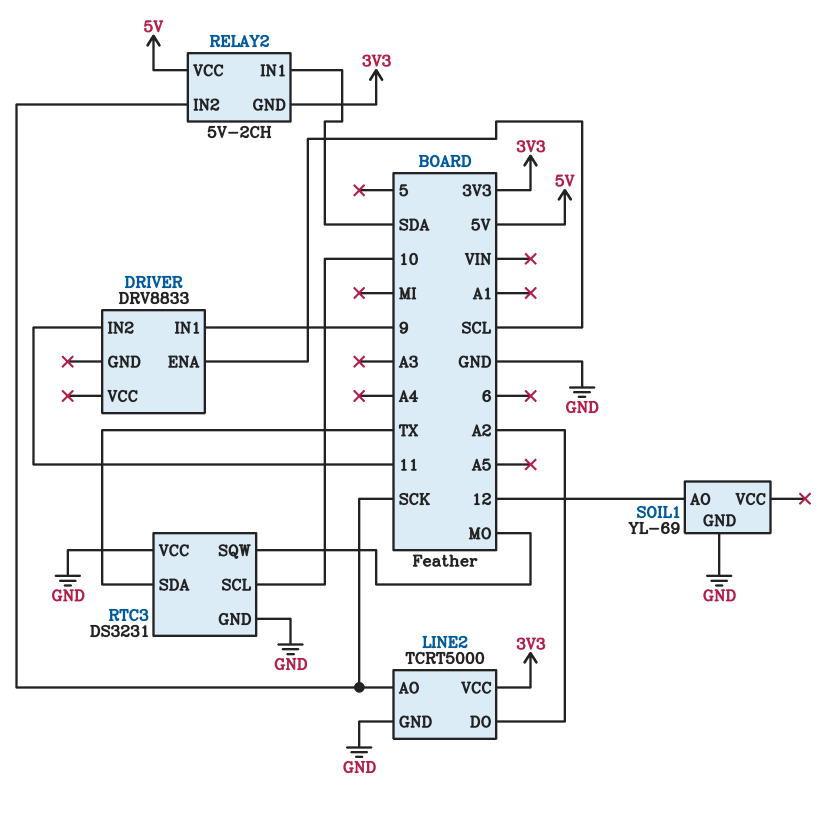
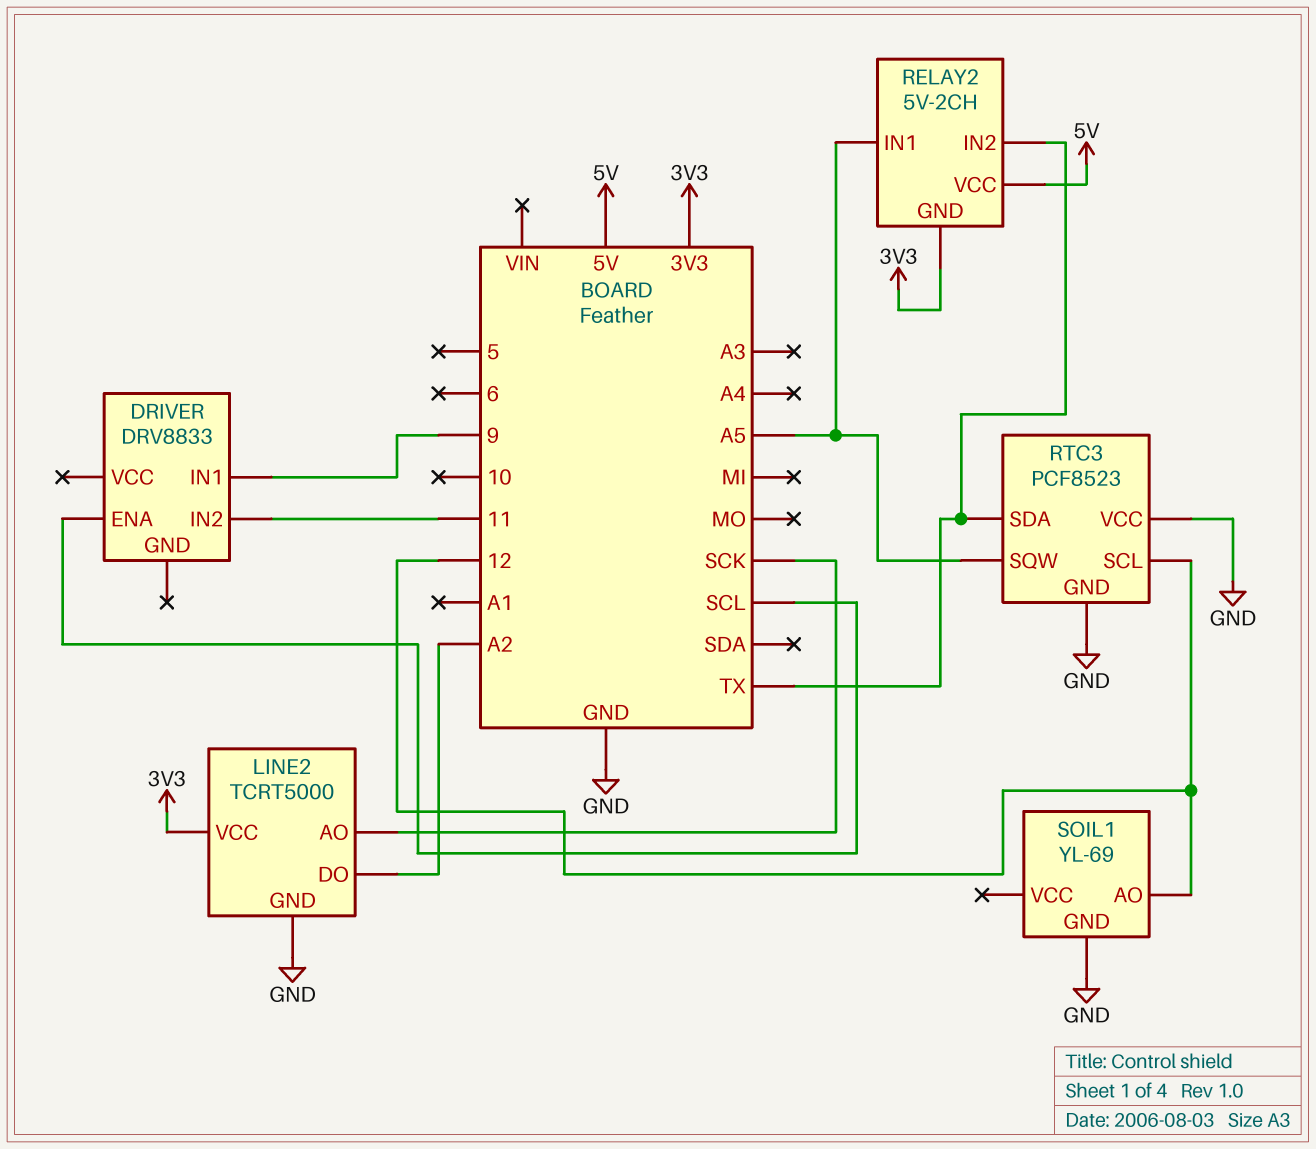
RELAY2 pin IN1: SDA -> A5
RELAY2 pin IN2: SCK -> TX
RTC3: DS3231 -> PCF8523
RTC3 pin SCL: 10 -> 12
RTC3 pin SQW: MO -> A5

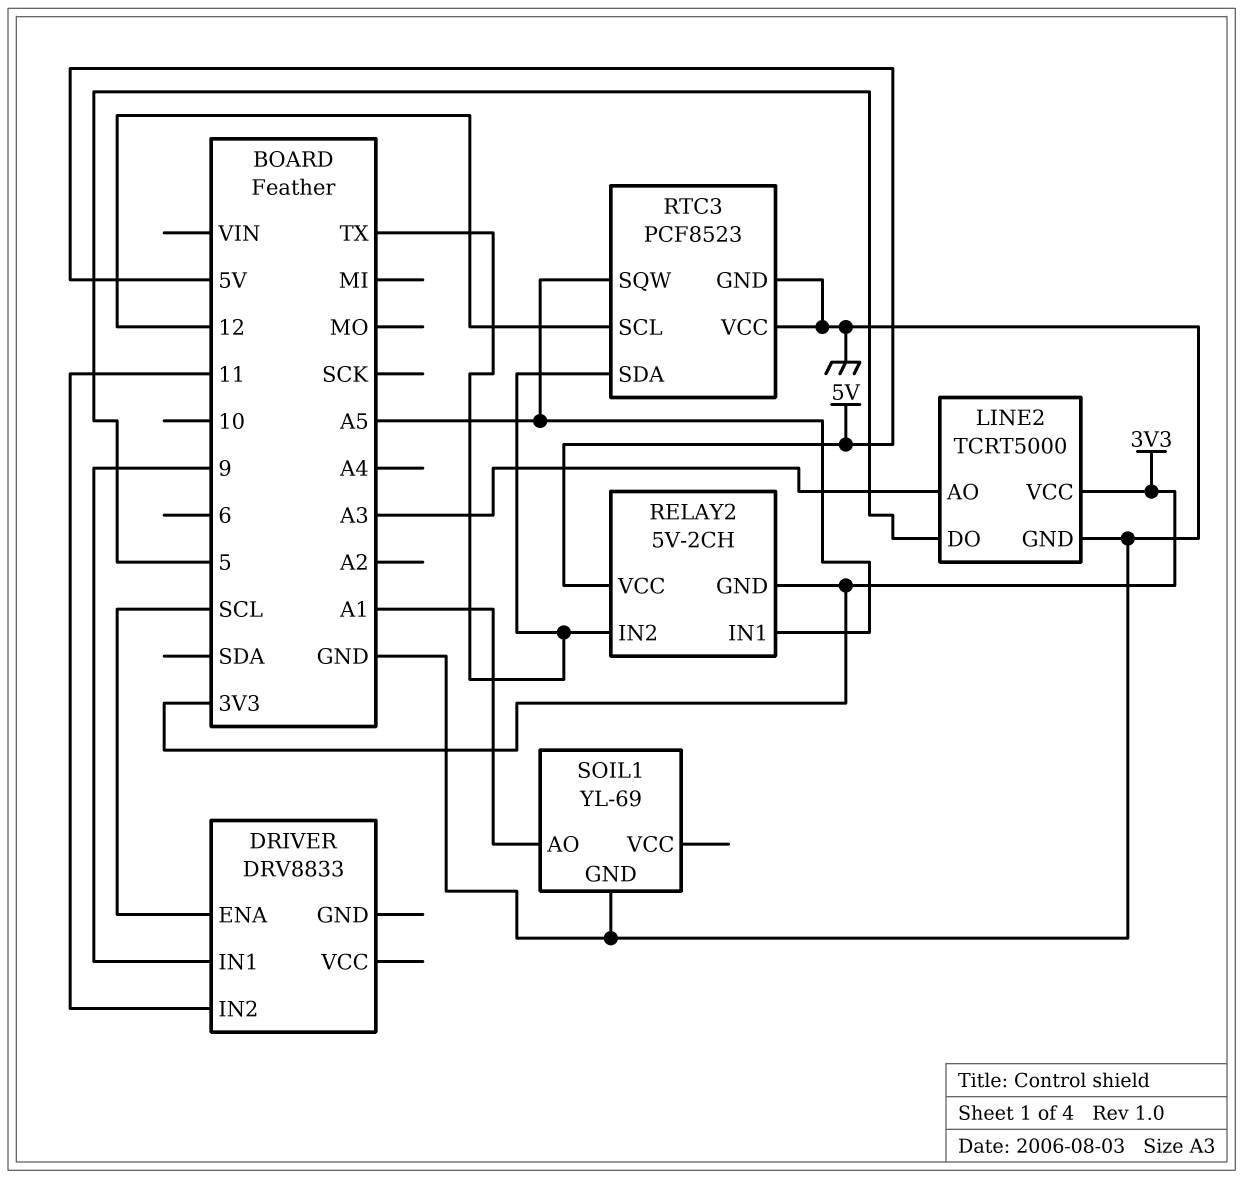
LINE2 pin AO: SCK -> A3
LINE2 pin DO: A2 -> 5
SOIL1 pin AO: 12 -> A1

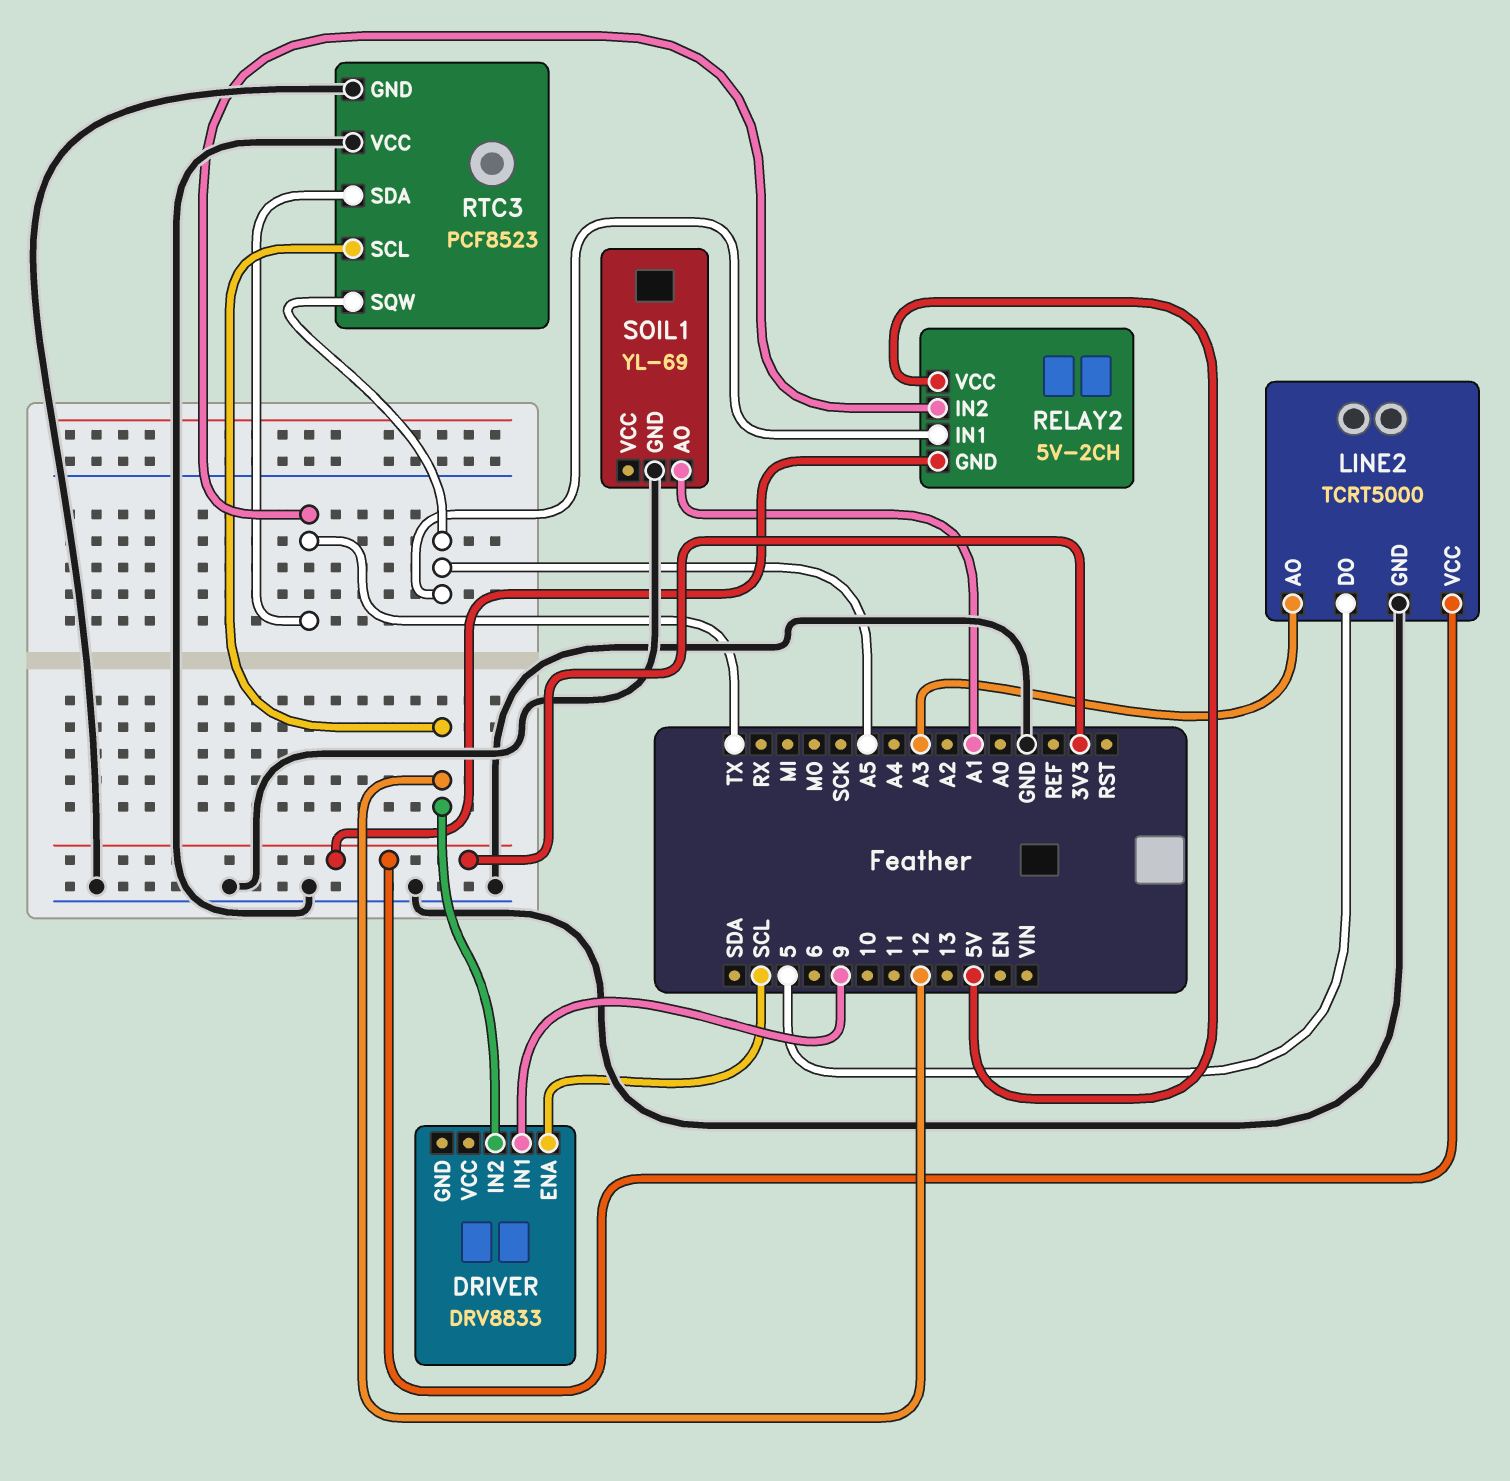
DRIVER pin IN2: 11 -> 12

